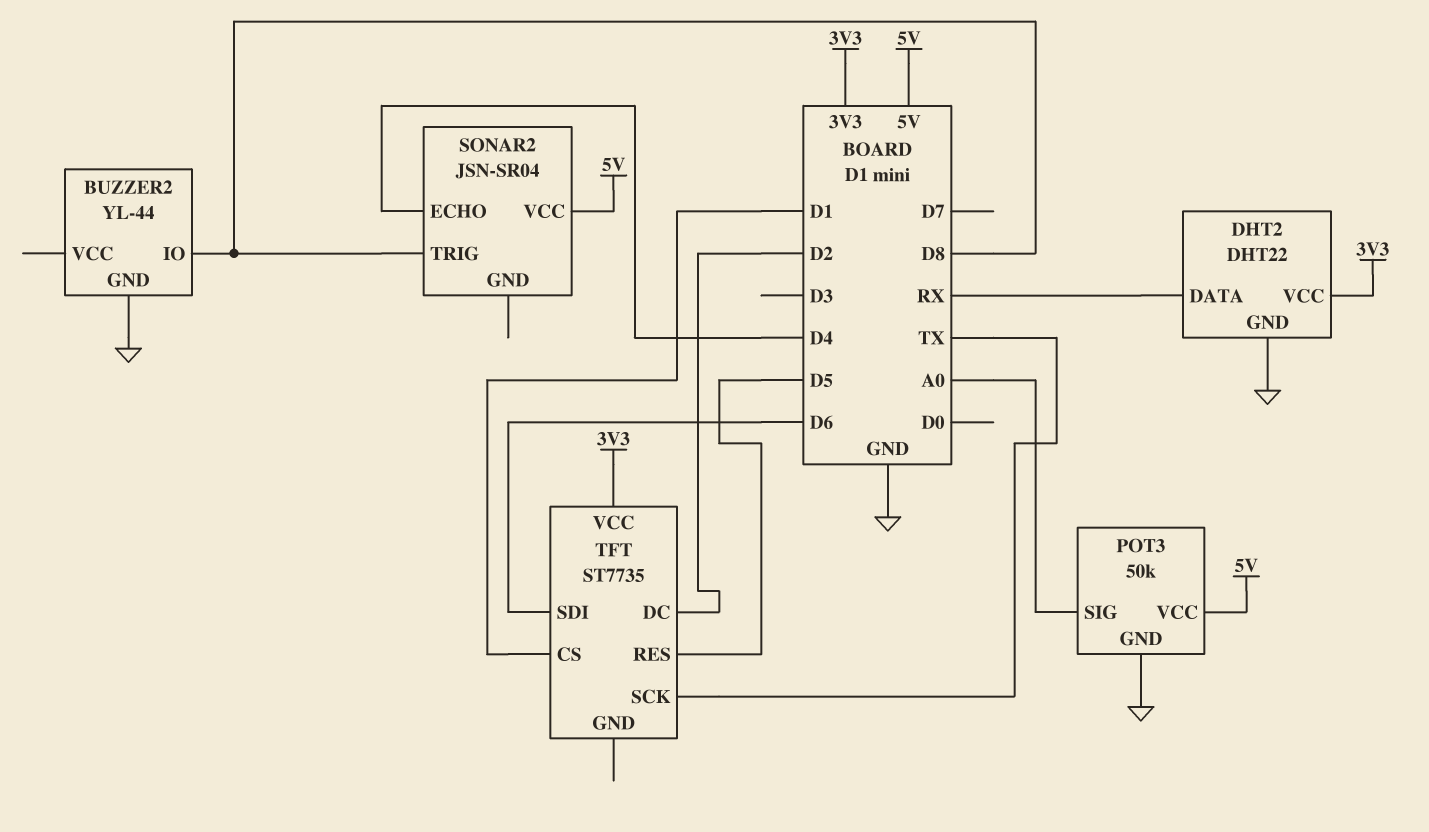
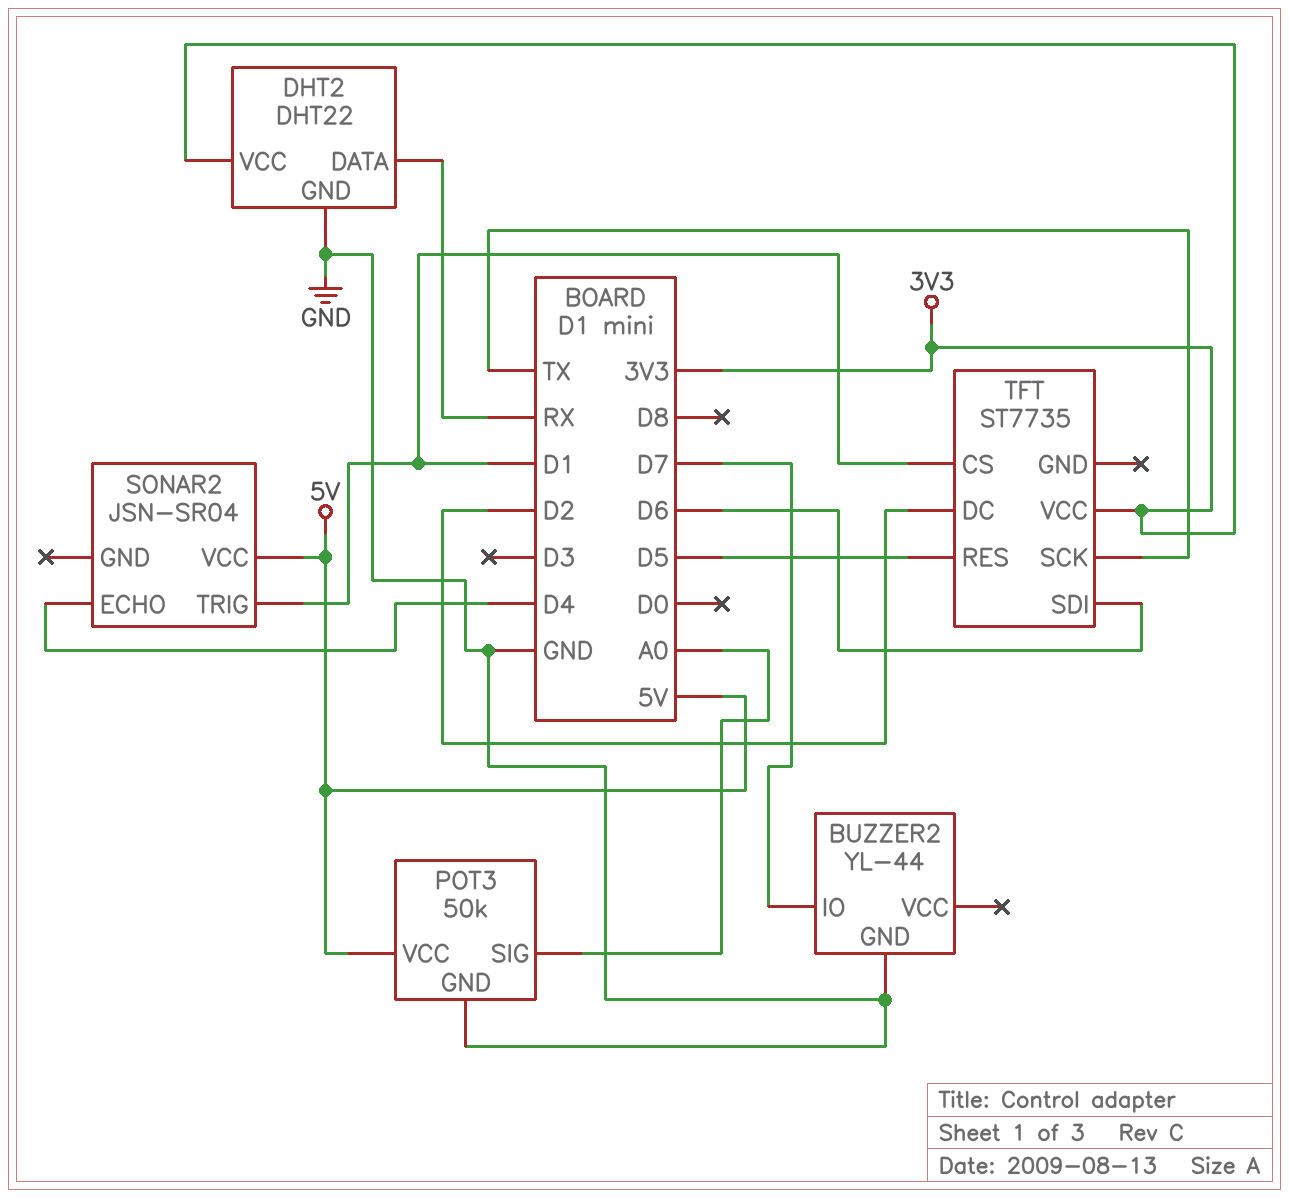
BUZZER2 pin IO: D8 -> D7
SONAR2 pin TRIG: D8 -> D1

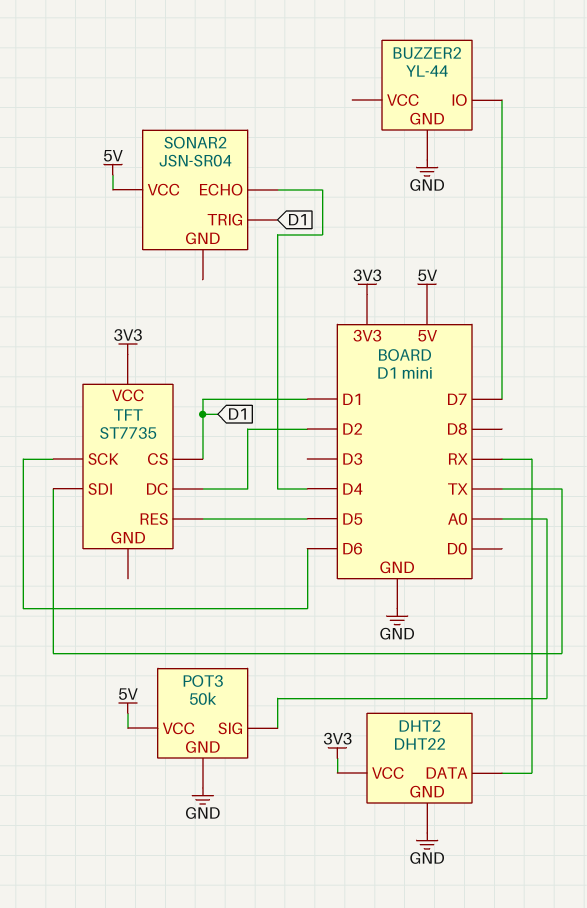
TFT pin SCK: TX -> D6
TFT pin SDI: D6 -> TX

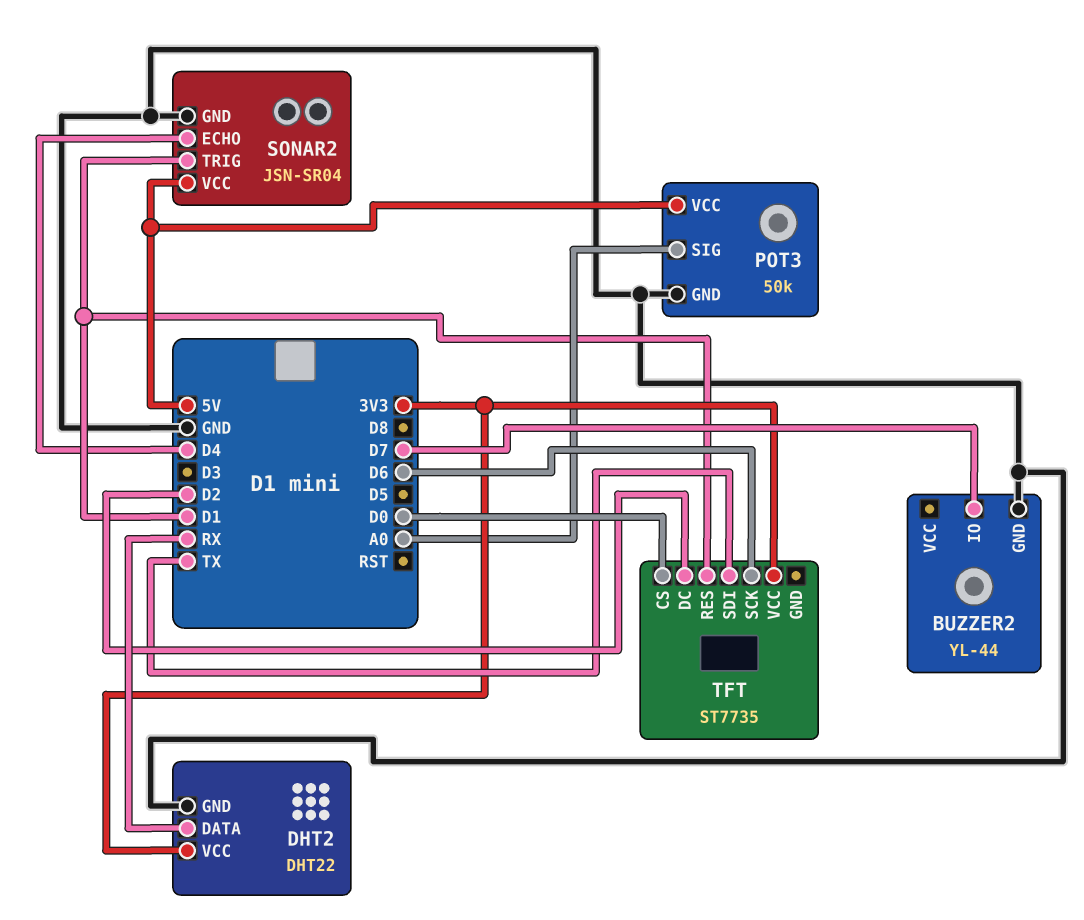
SONAR2 pin GND: none -> GND
TFT pin CS: D1 -> D0
TFT pin RES: D5 -> D1

